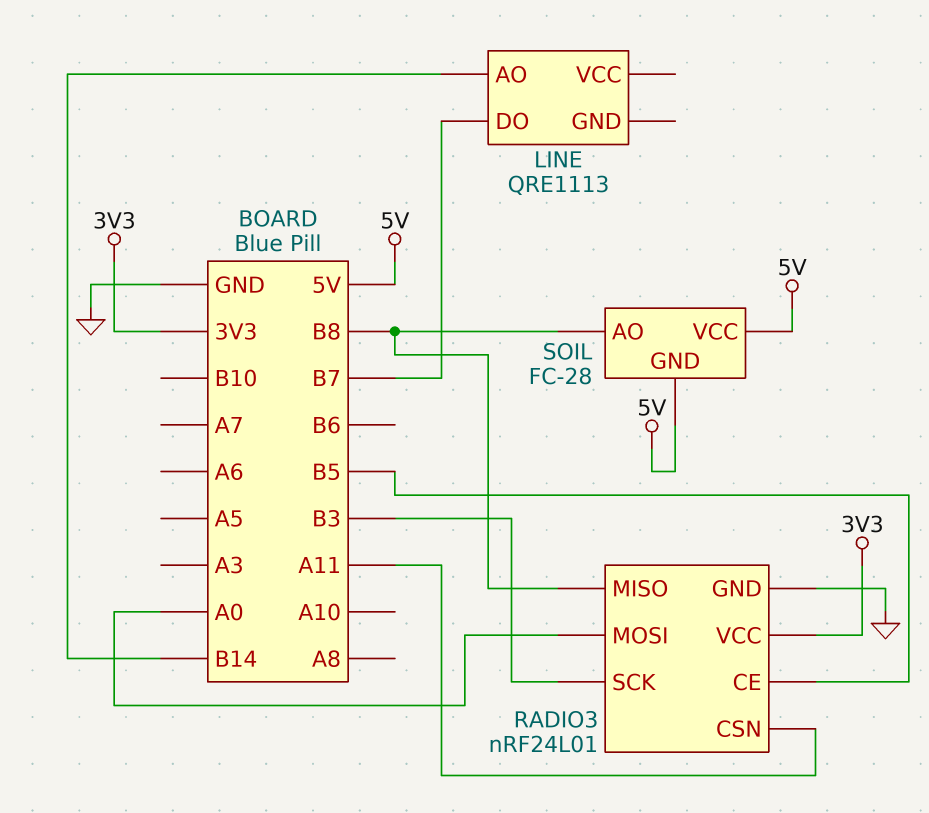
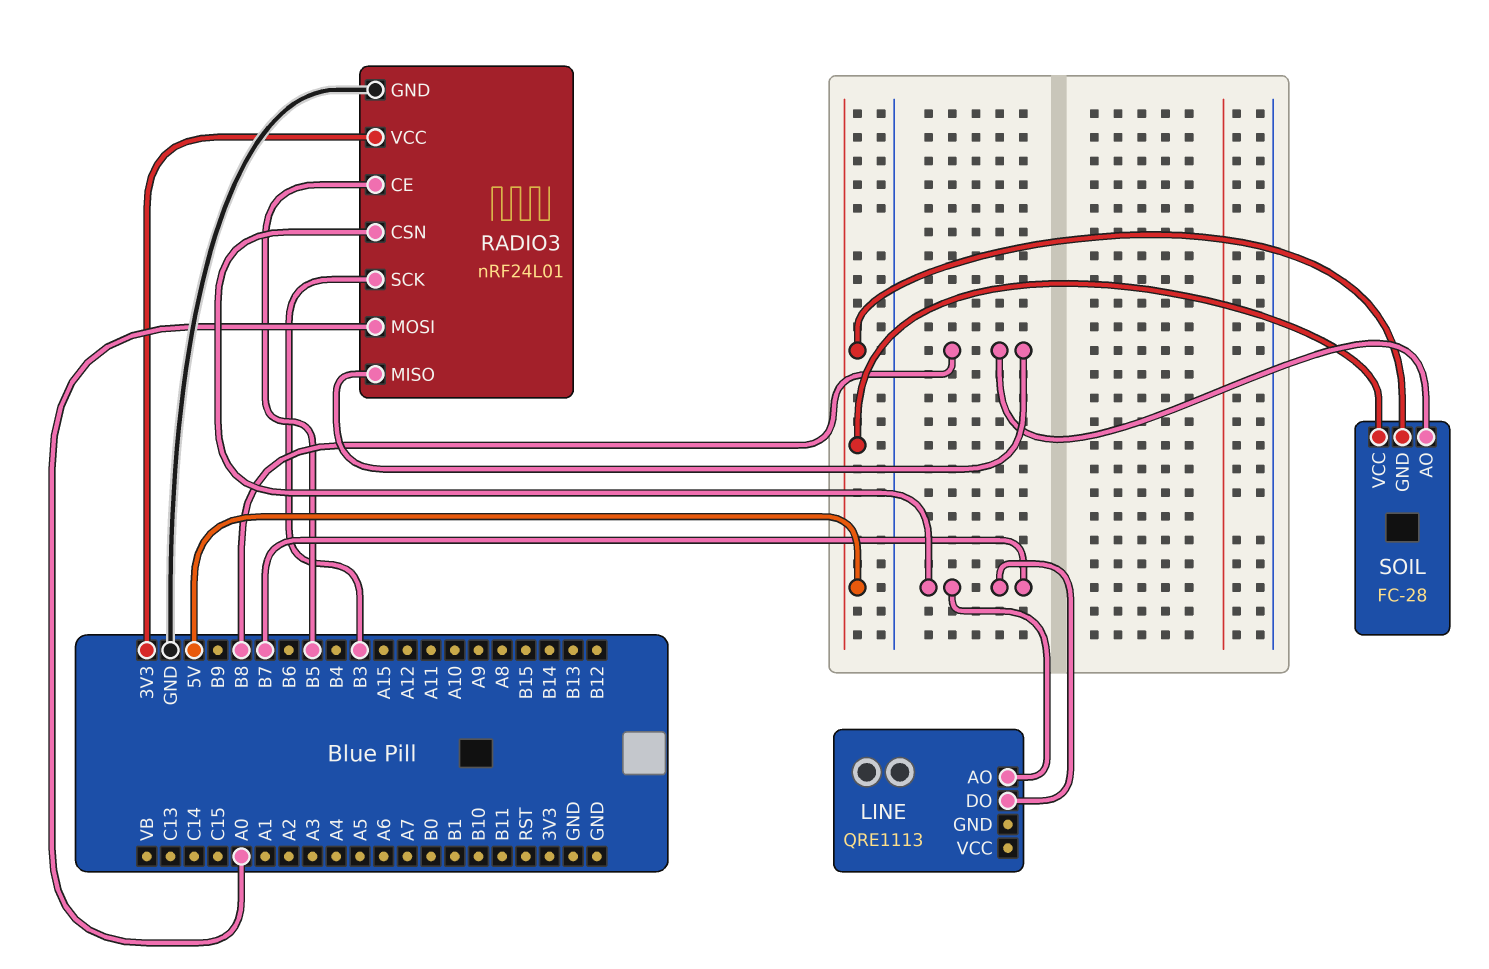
LINE pin AO: B14 -> B7
RADIO3 pin CSN: A11 -> B7

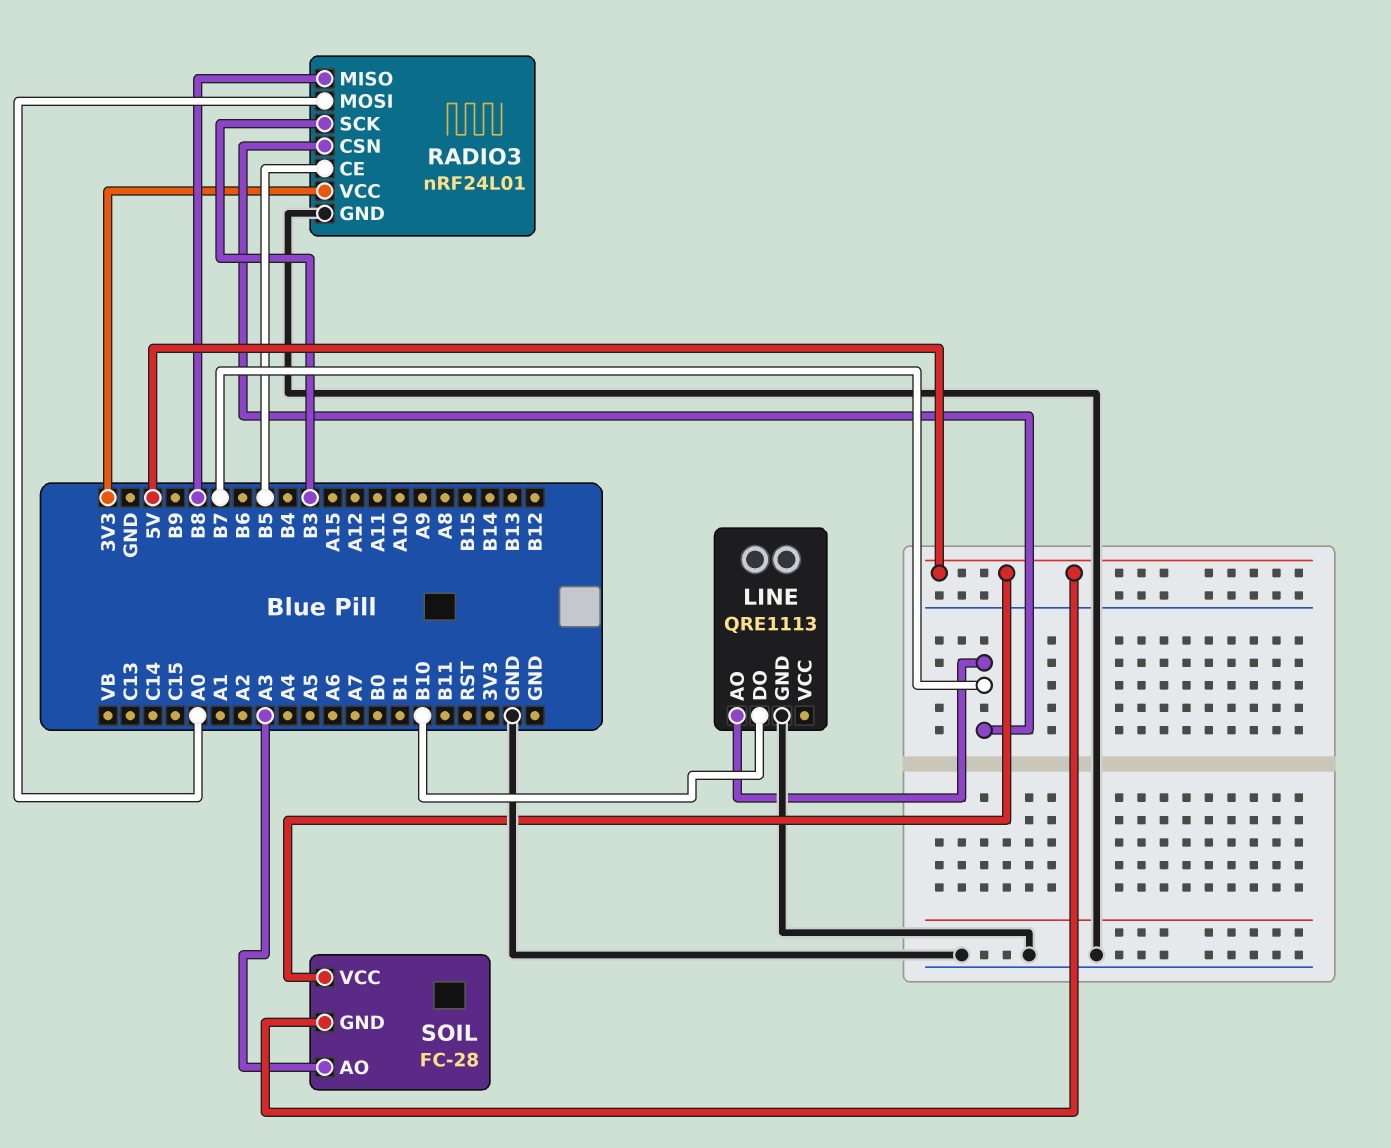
LINE pin DO: B7 -> B10
LINE pin GND: none -> GND
SOIL pin AO: B8 -> A3

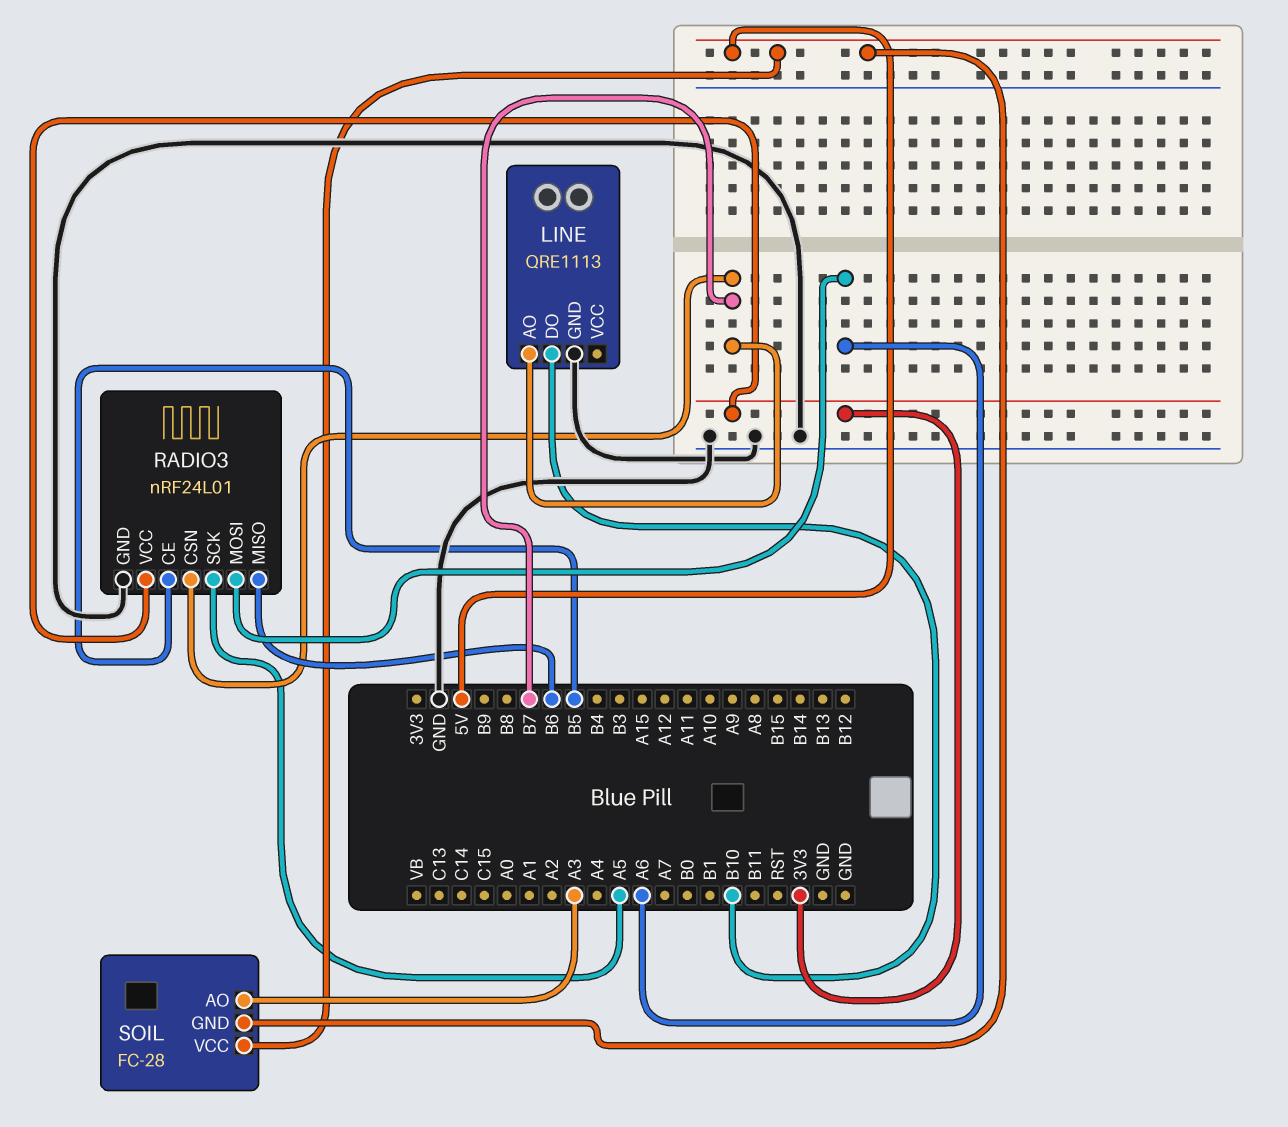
RADIO3 pin MISO: B8 -> B6
RADIO3 pin MOSI: A0 -> A6
RADIO3 pin SCK: B3 -> A5

